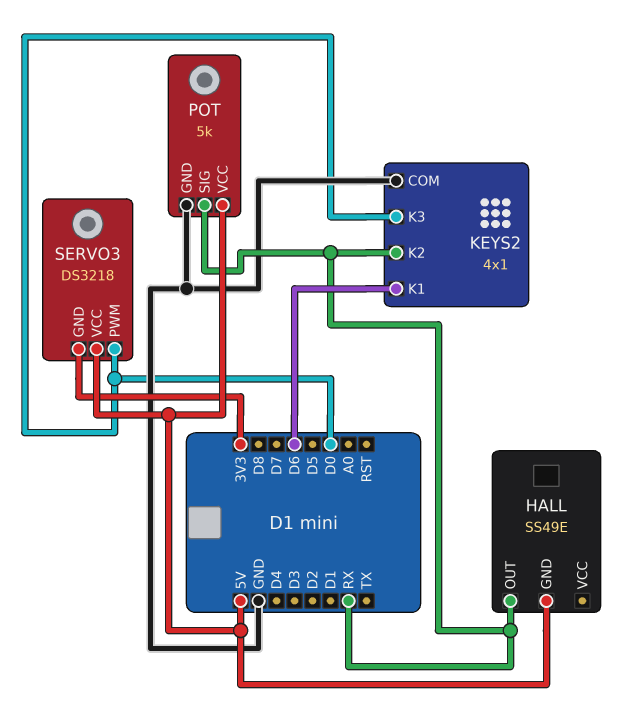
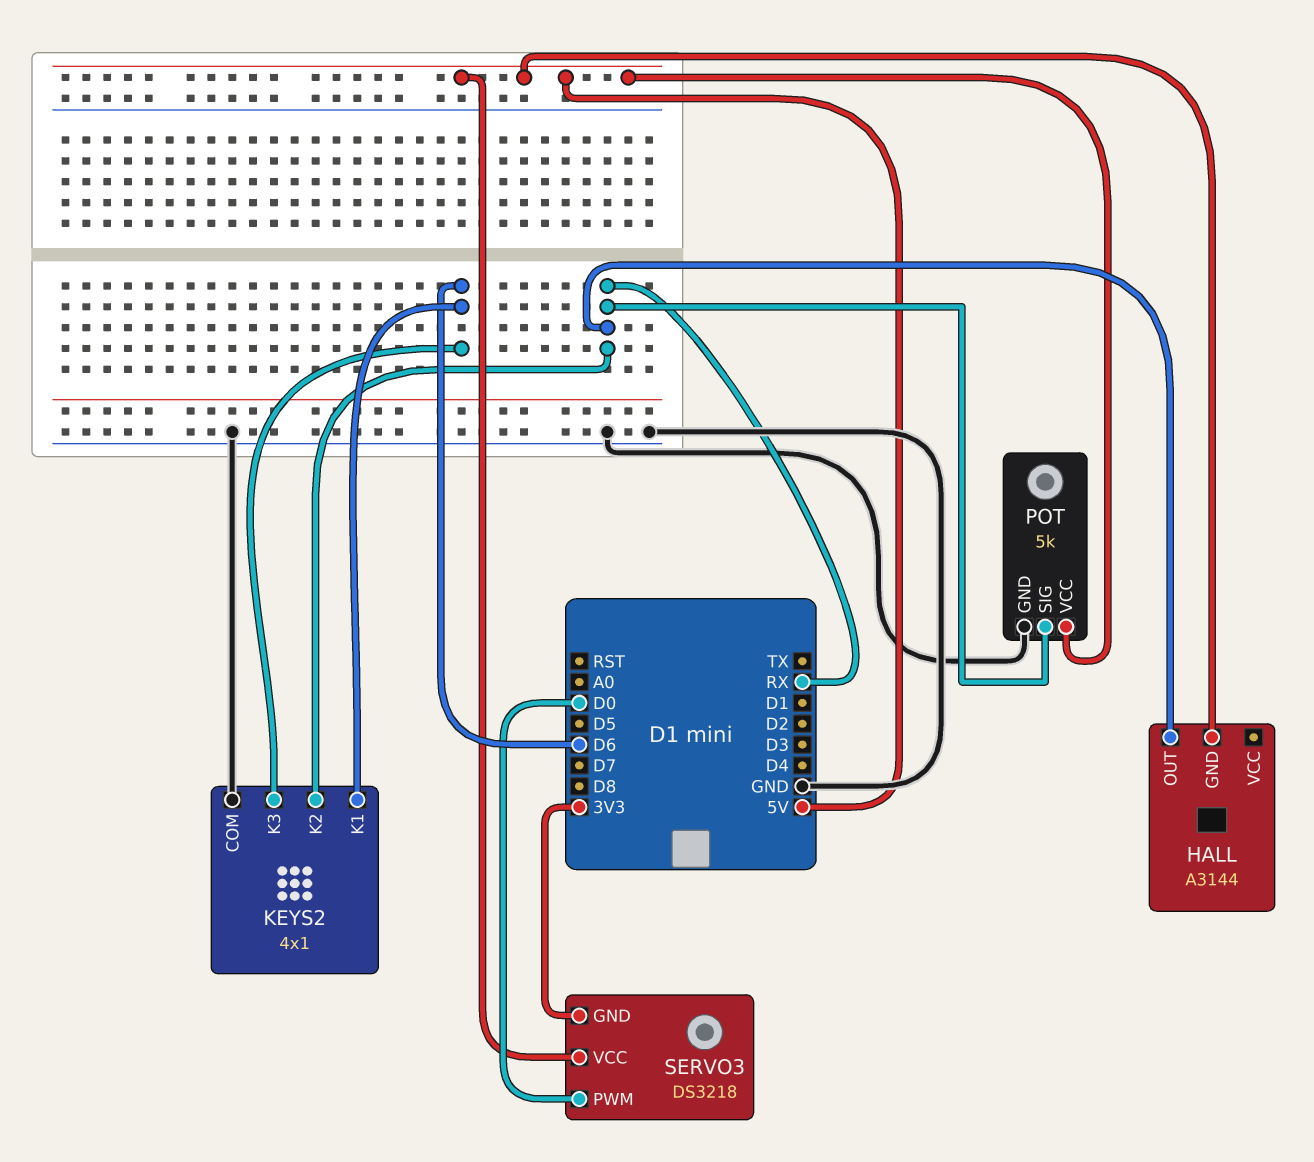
HALL: SS49E -> A3144
KEYS2 pin K3: D0 -> D6

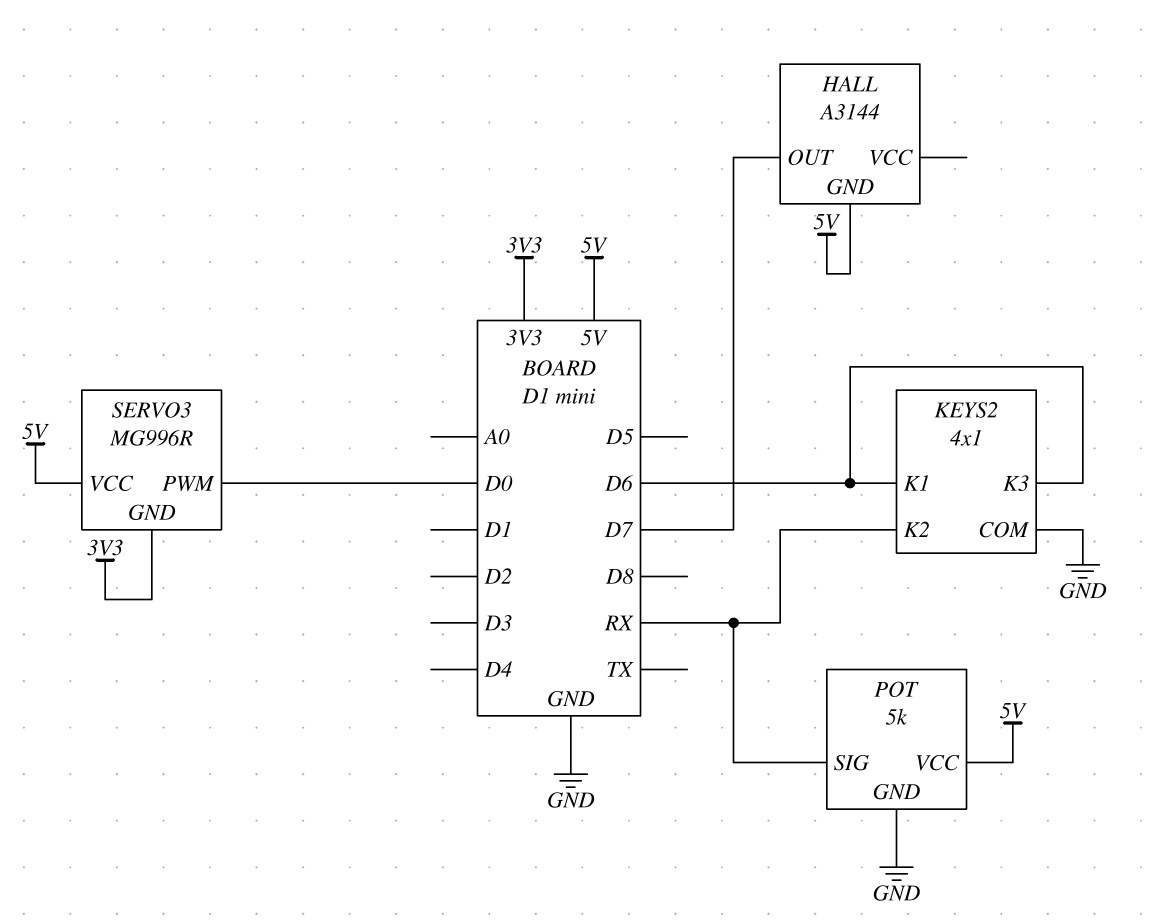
HALL pin OUT: RX -> D7
SERVO3: DS3218 -> MG996R

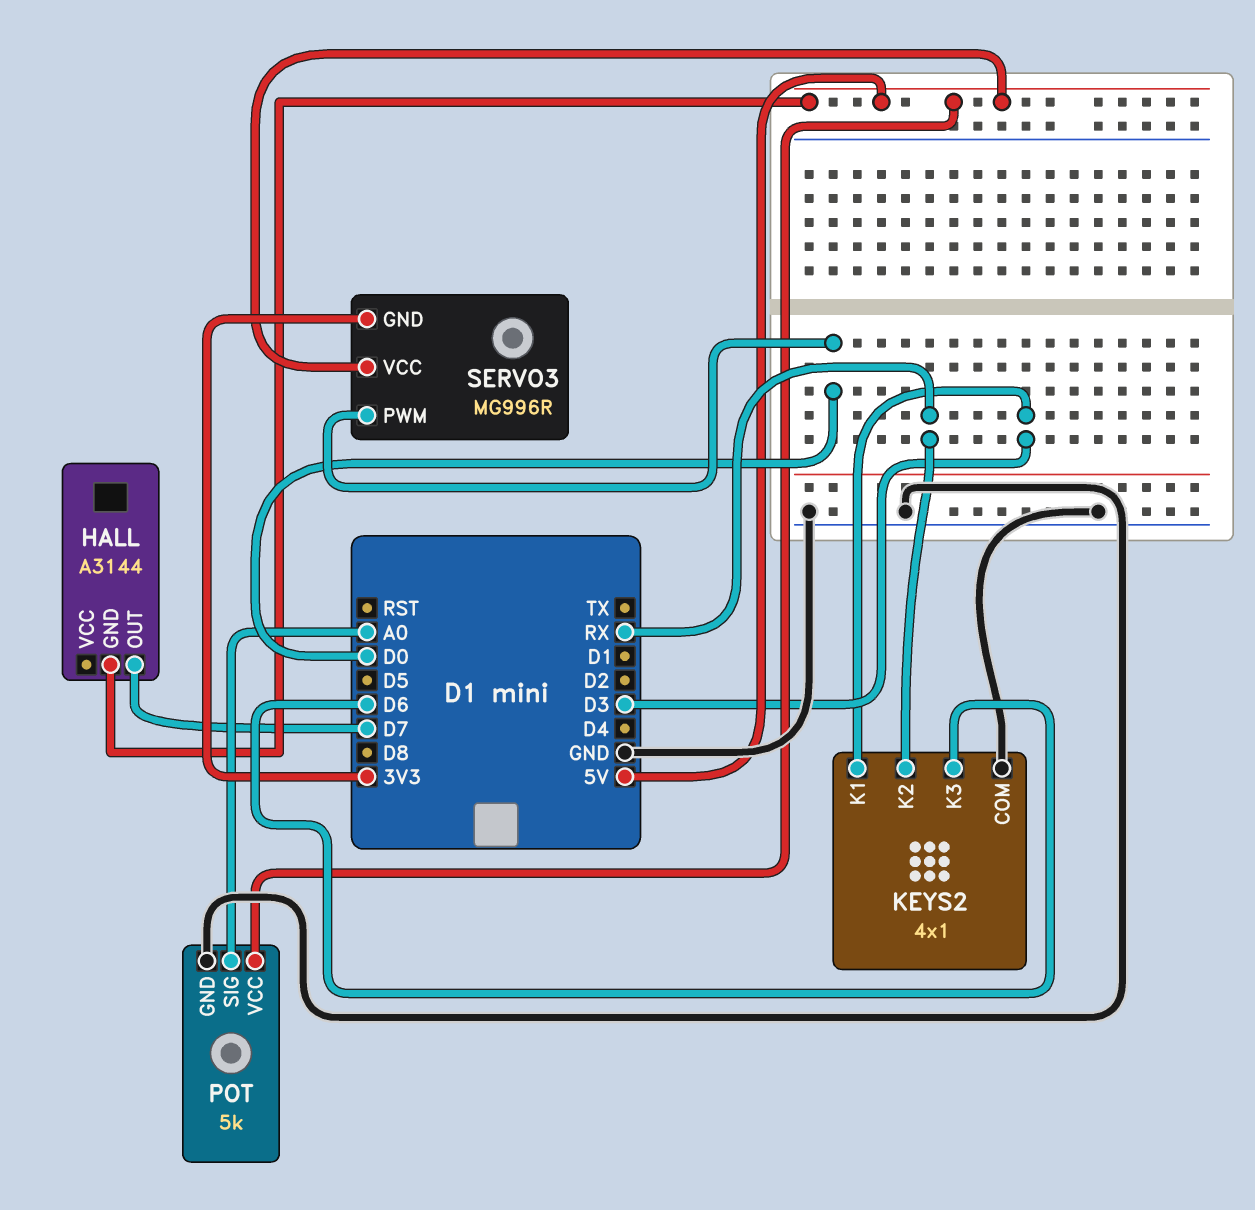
KEYS2 pin K1: D6 -> D3
POT pin SIG: RX -> A0

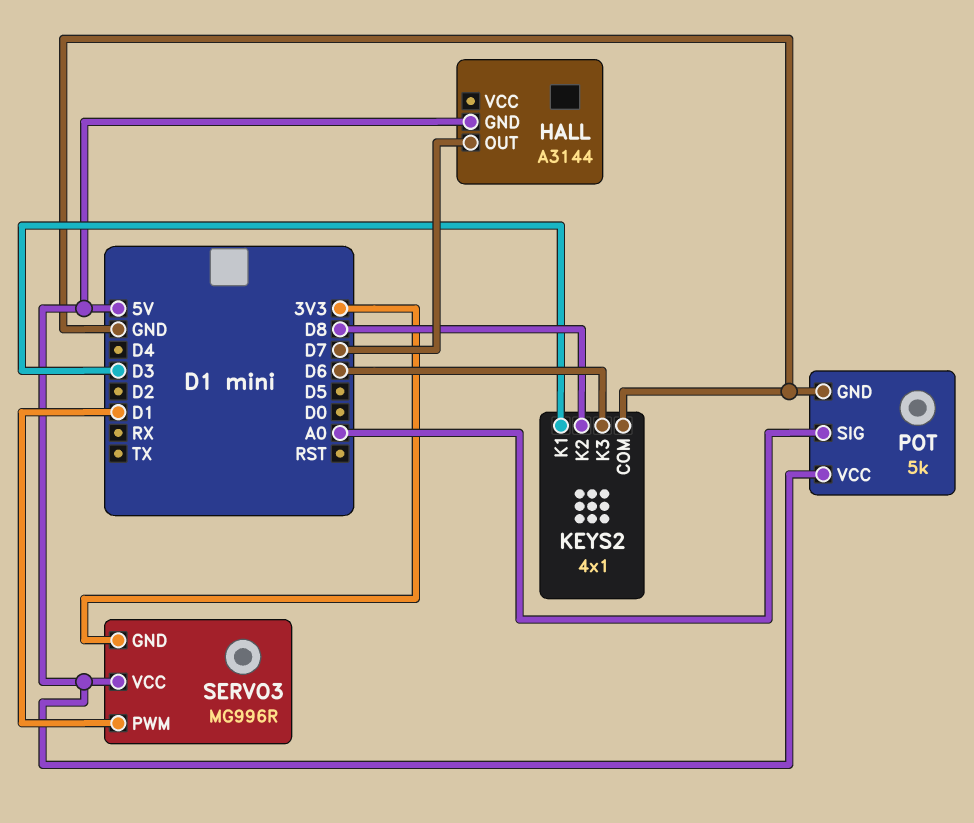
KEYS2 pin K2: RX -> D8
SERVO3 pin PWM: D0 -> D1

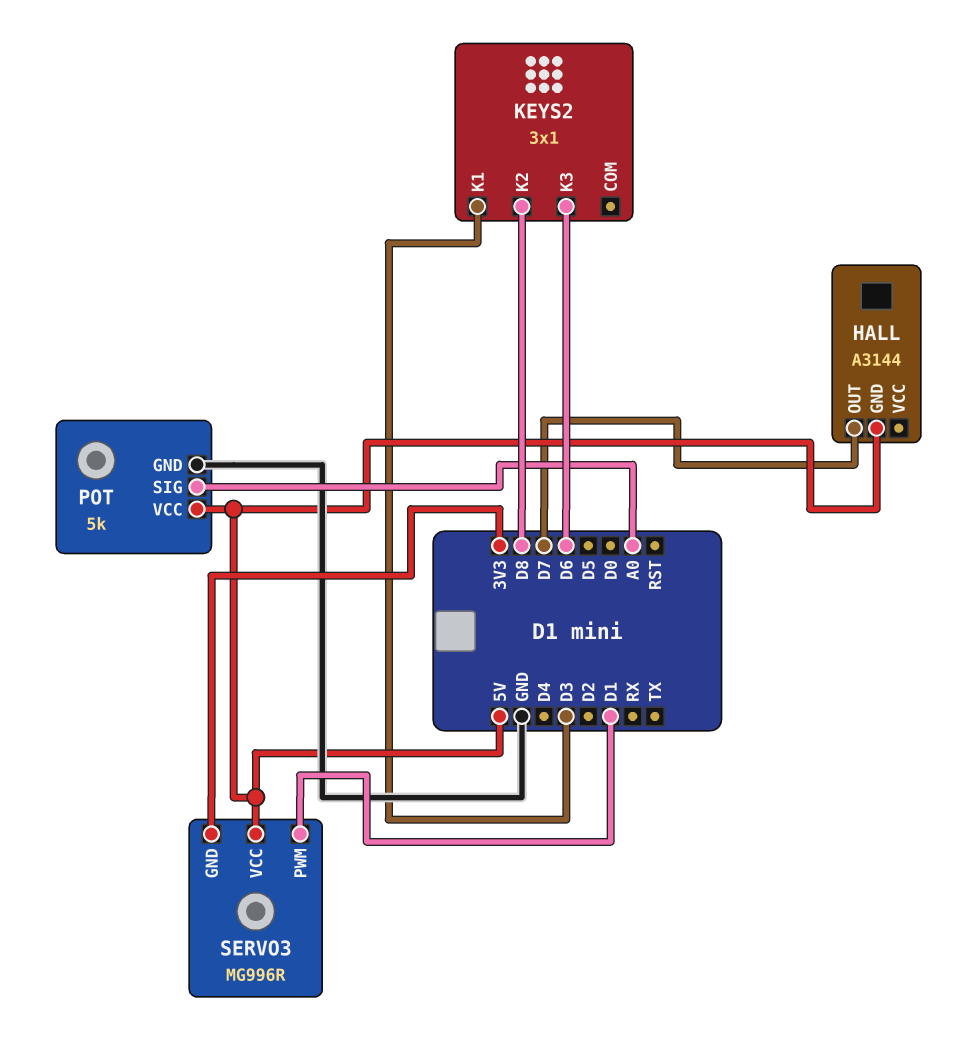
KEYS2: 4x1 -> 3x1
KEYS2 pin COM: GND -> none

